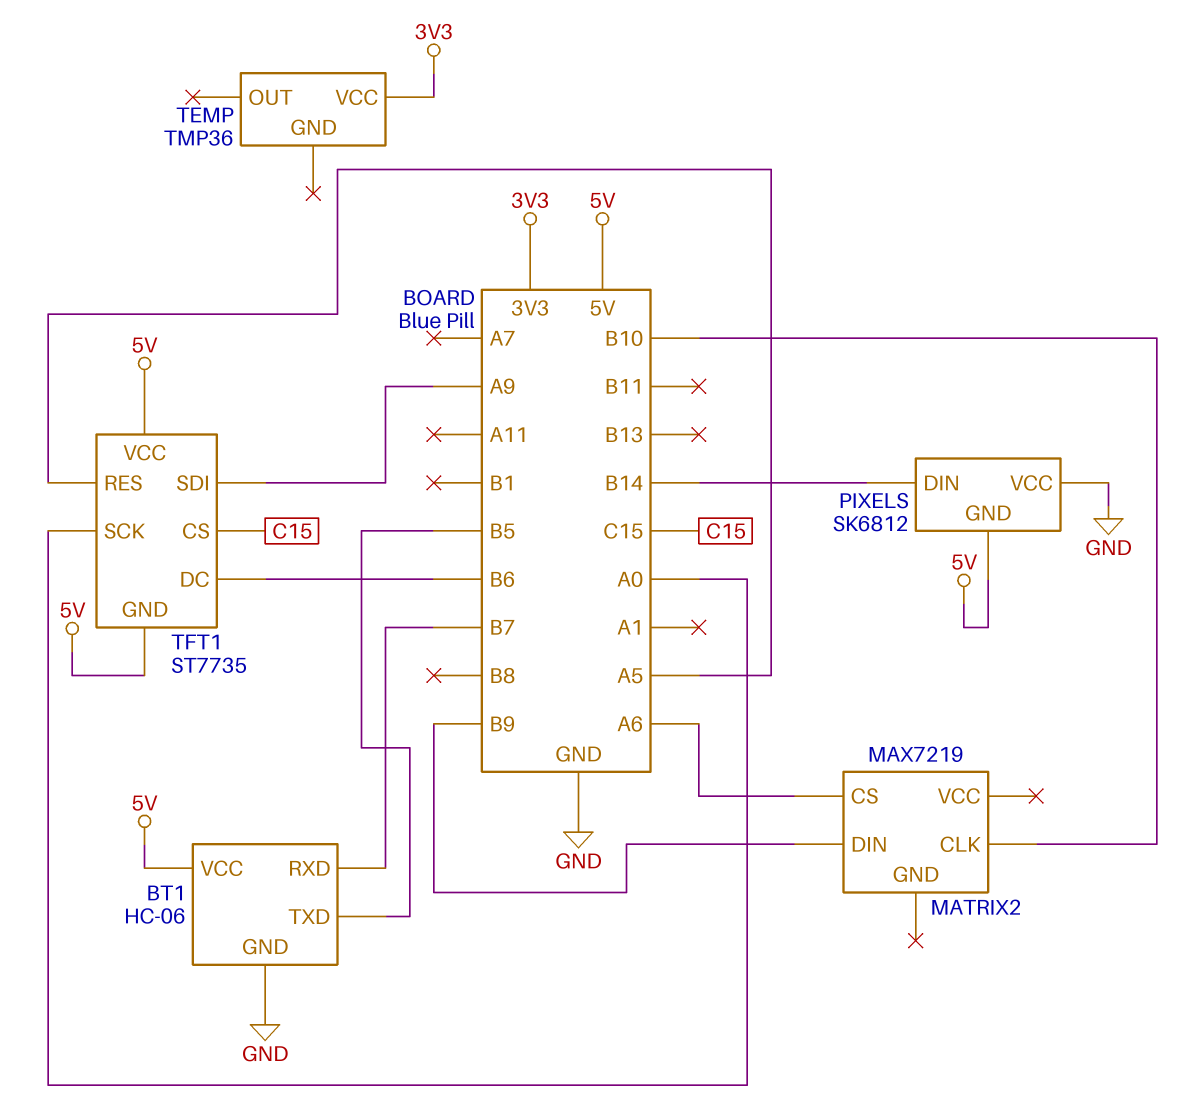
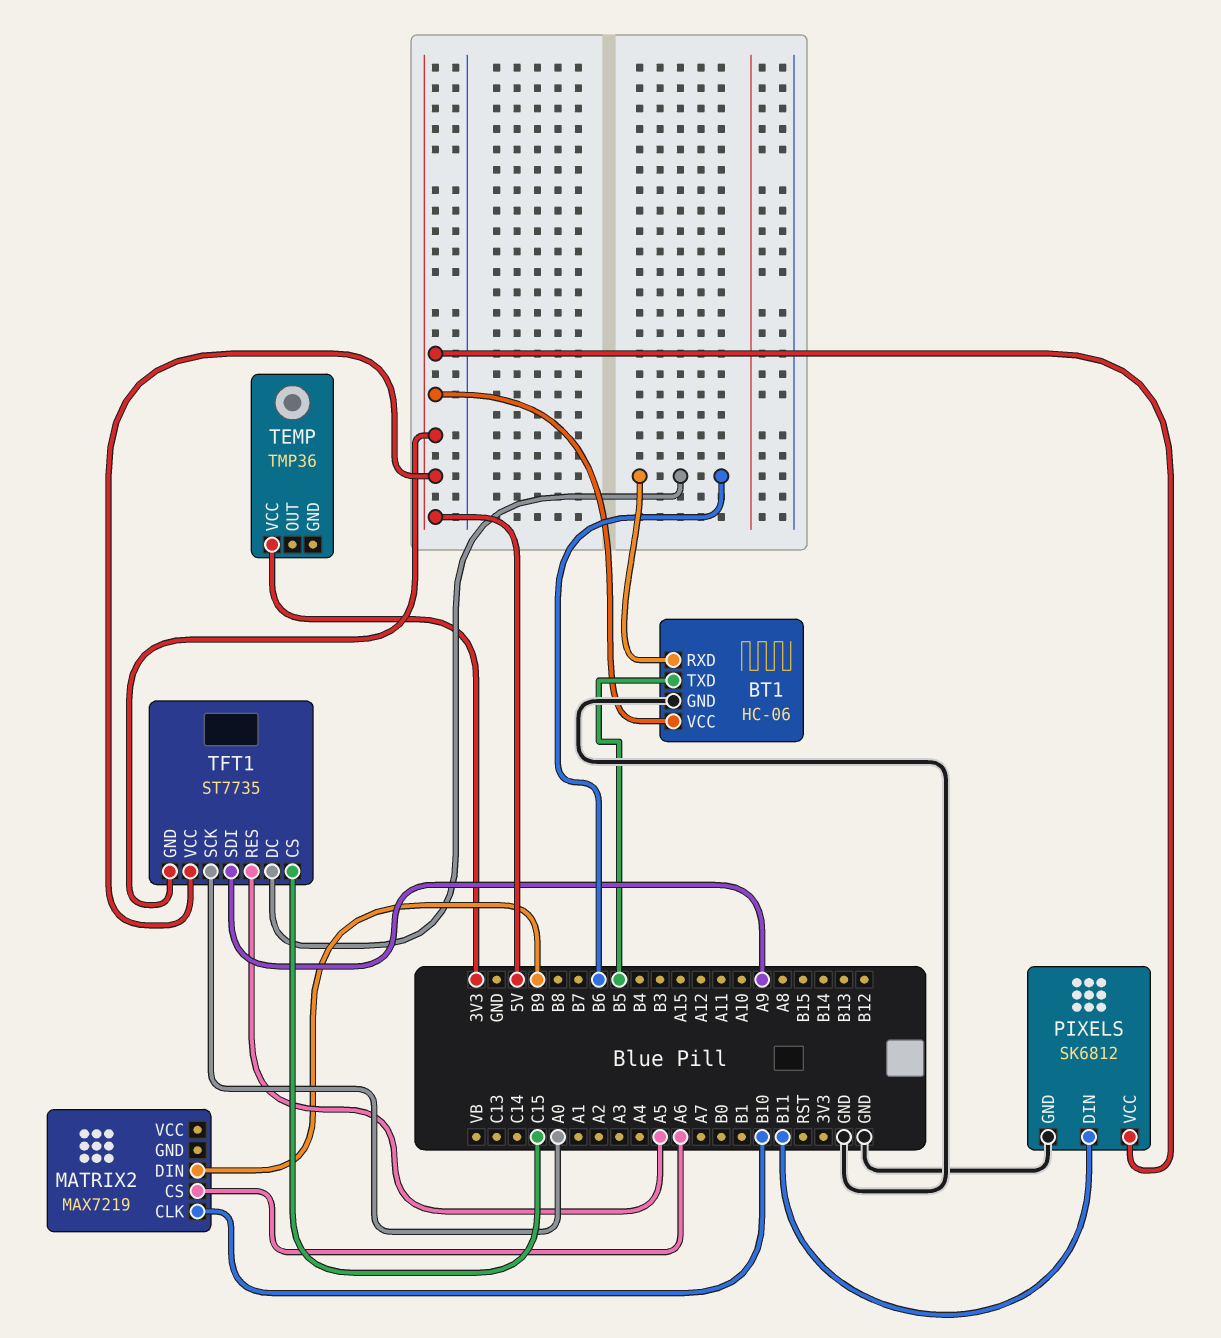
BT1 pin RXD: B7 -> B6
PIXELS pin DIN: B14 -> B11
PIXELS pin GND: 5V -> GND
PIXELS pin VCC: GND -> 5V

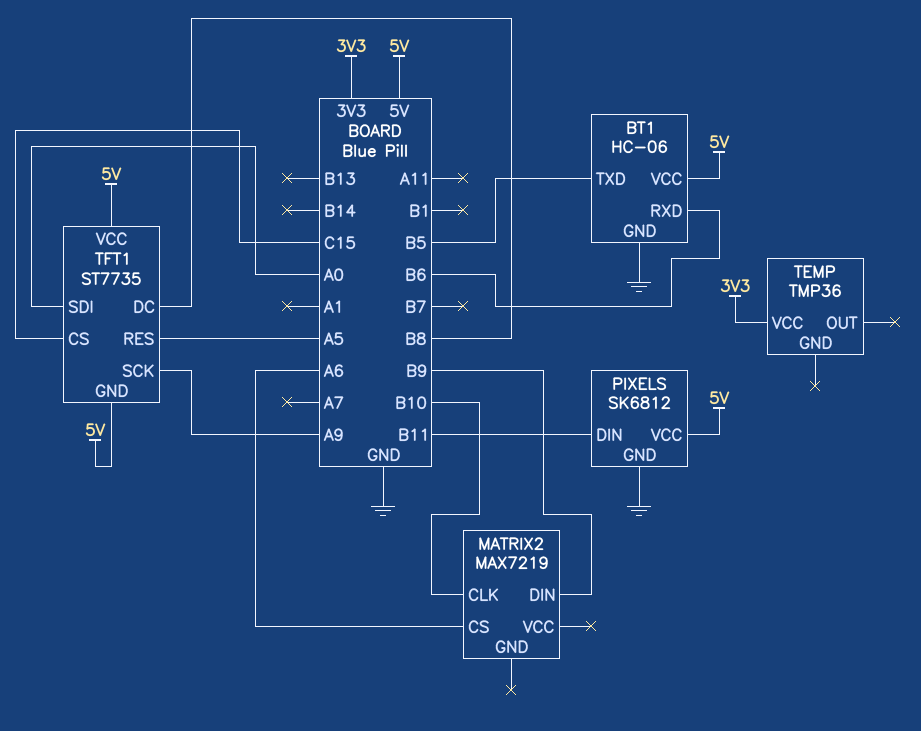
TFT1 pin DC: B6 -> B8
TFT1 pin SCK: A0 -> A9
TFT1 pin SDI: A9 -> A0

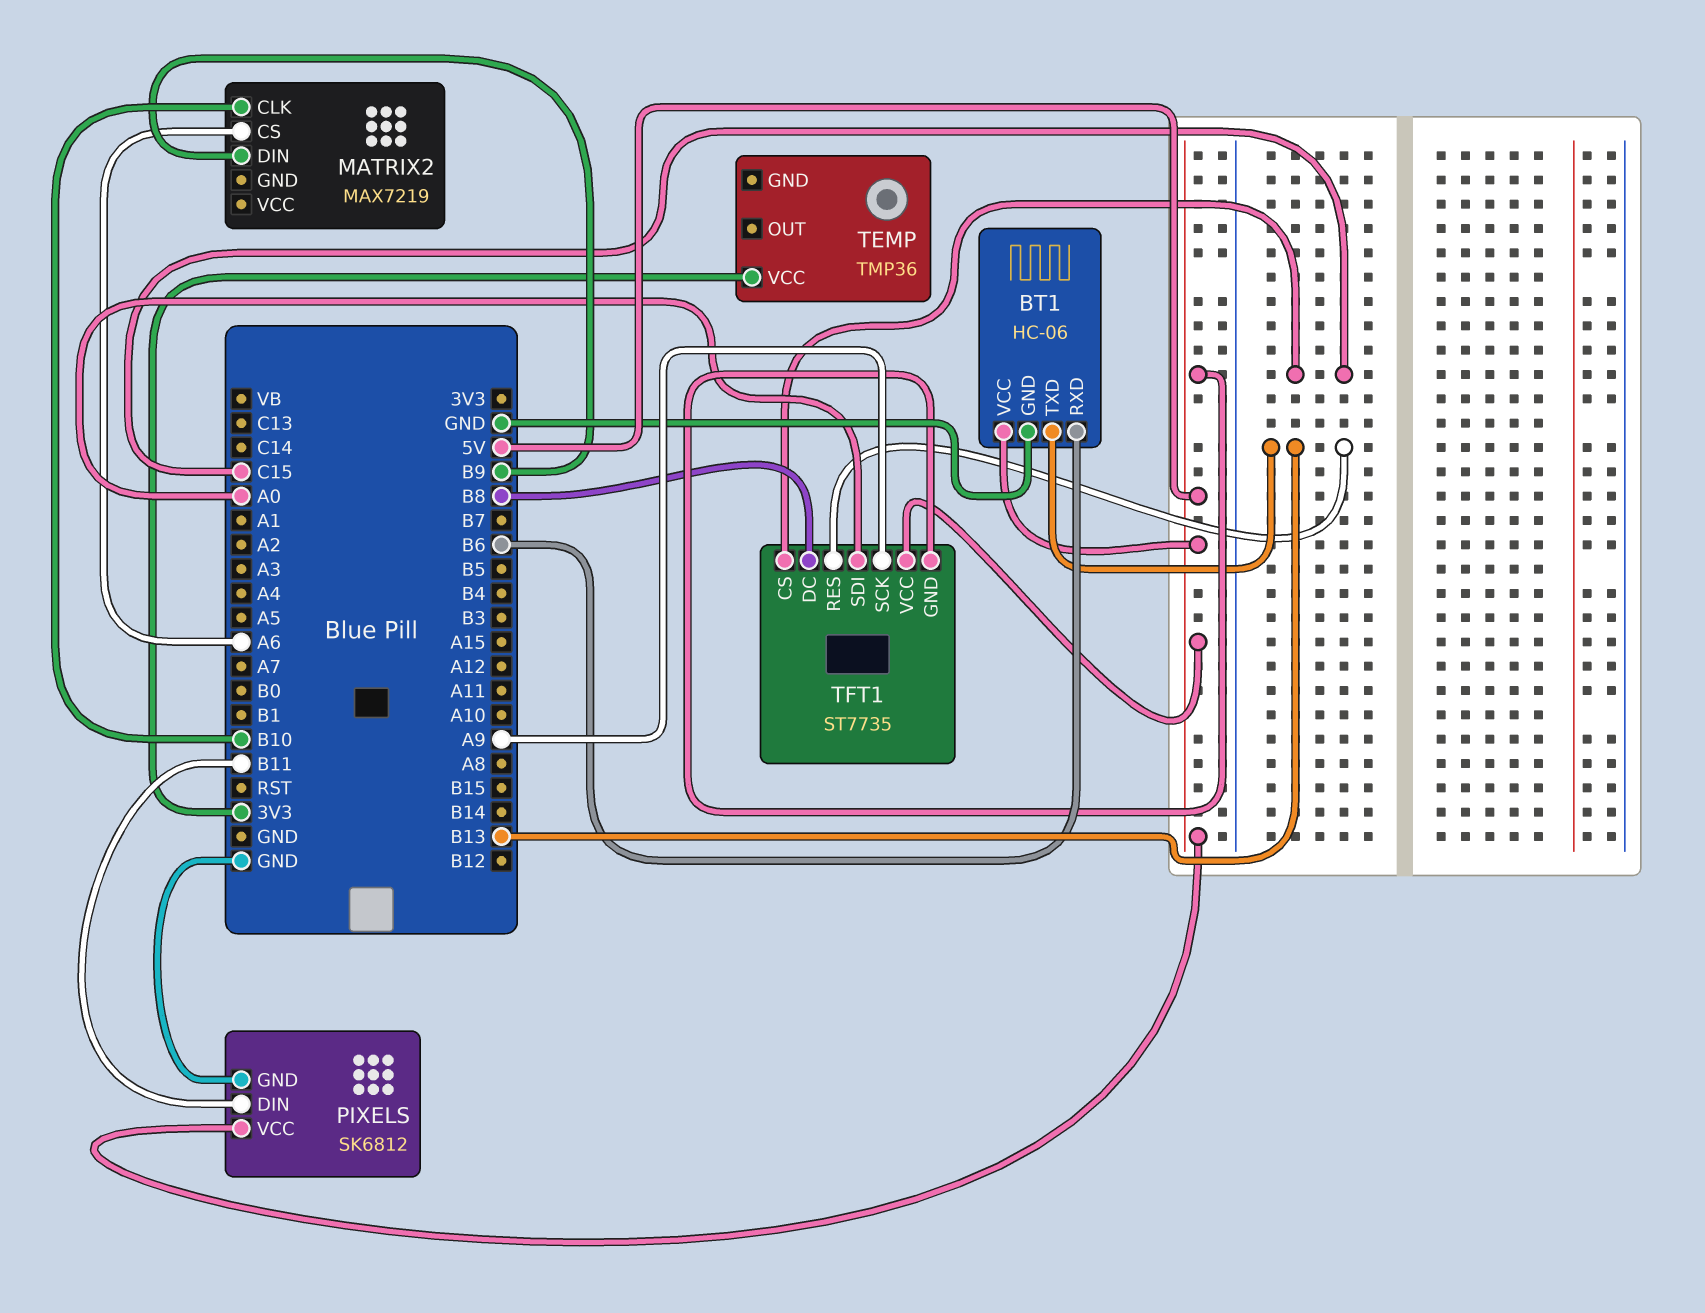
BT1 pin TXD: B5 -> B13
TFT1 pin RES: A5 -> B13

